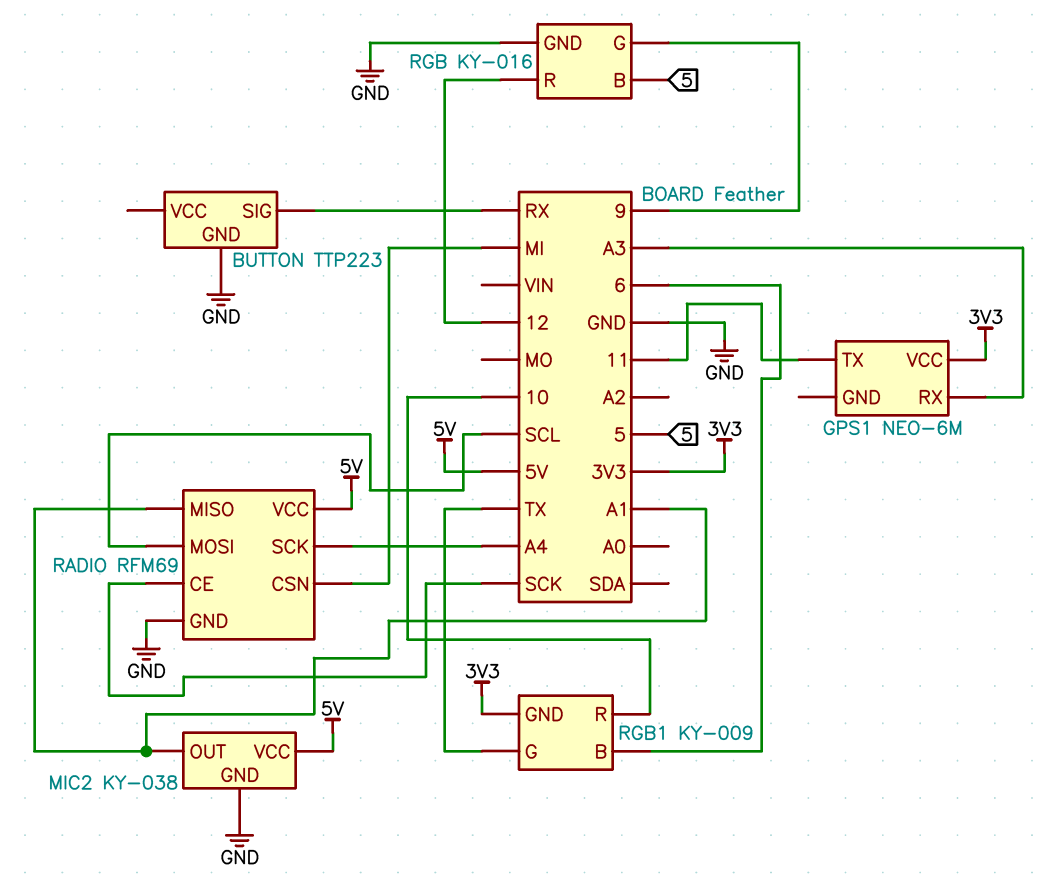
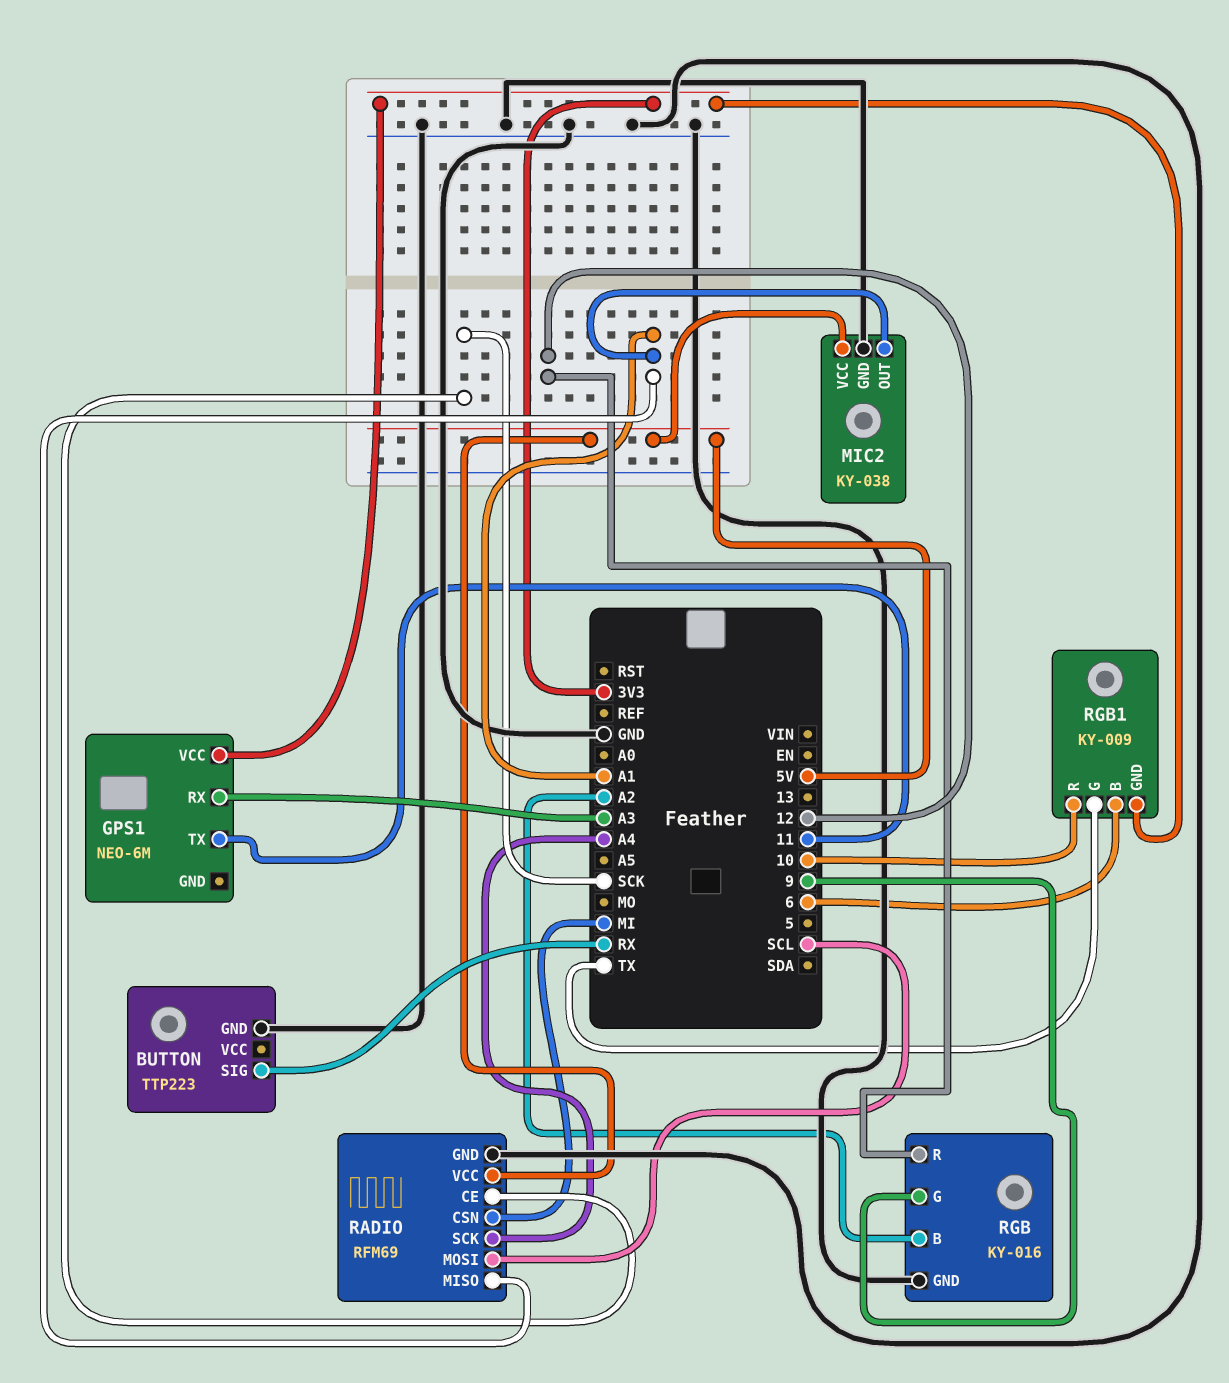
RGB pin B: 5 -> A2

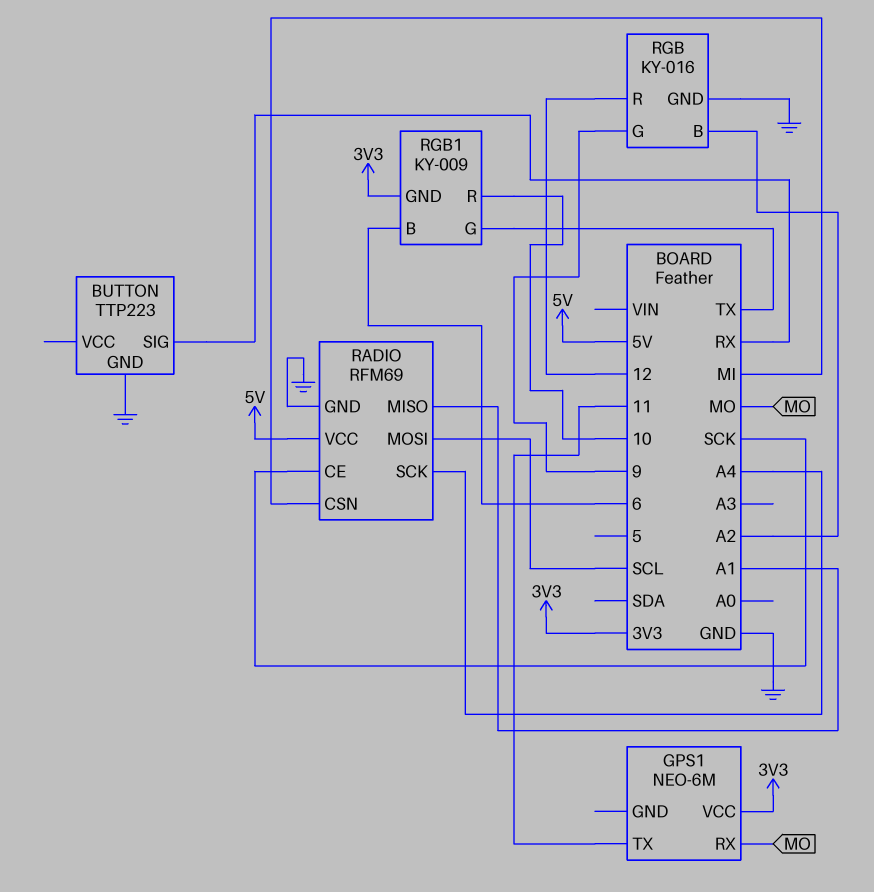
GPS1 pin RX: A3 -> MO
MIC2: KY-038 -> none
MIC2 pin GND: GND -> none
MIC2 pin OUT: A1 -> none
MIC2 pin VCC: 5V -> none

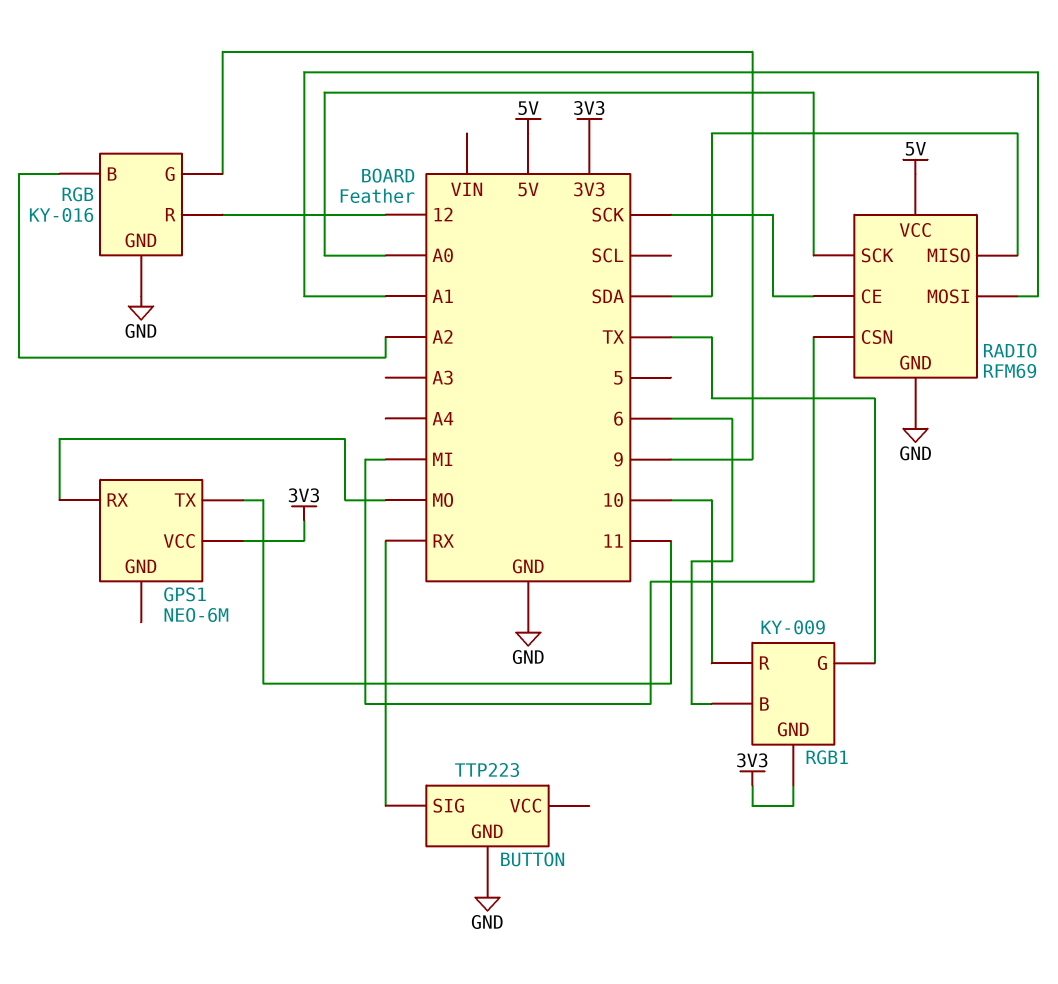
RADIO pin MISO: A1 -> SDA
RADIO pin MOSI: SCL -> A1
RADIO pin SCK: A4 -> A0

